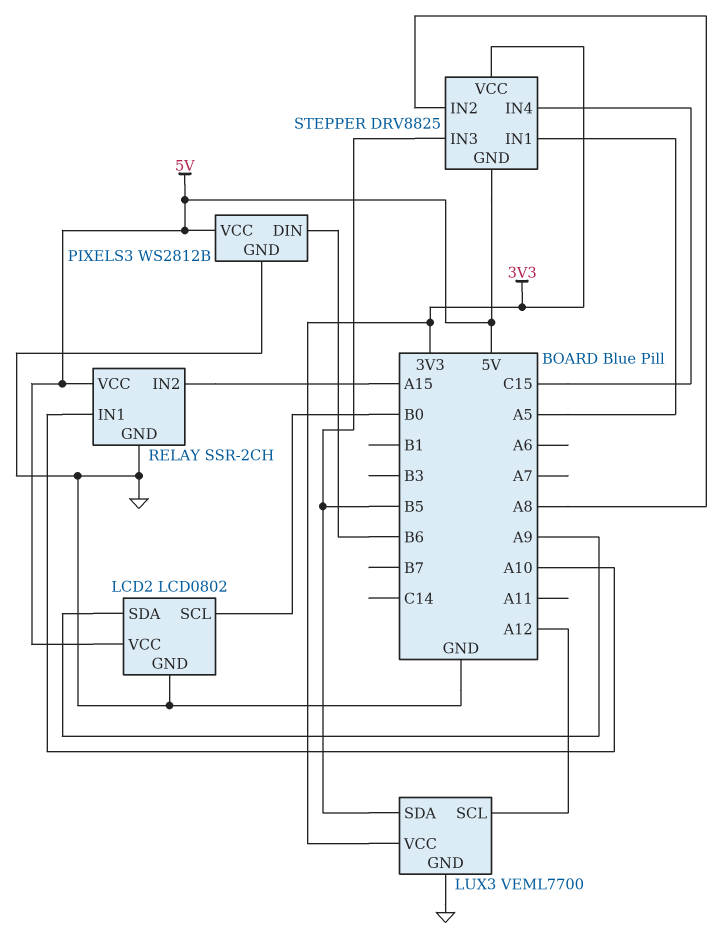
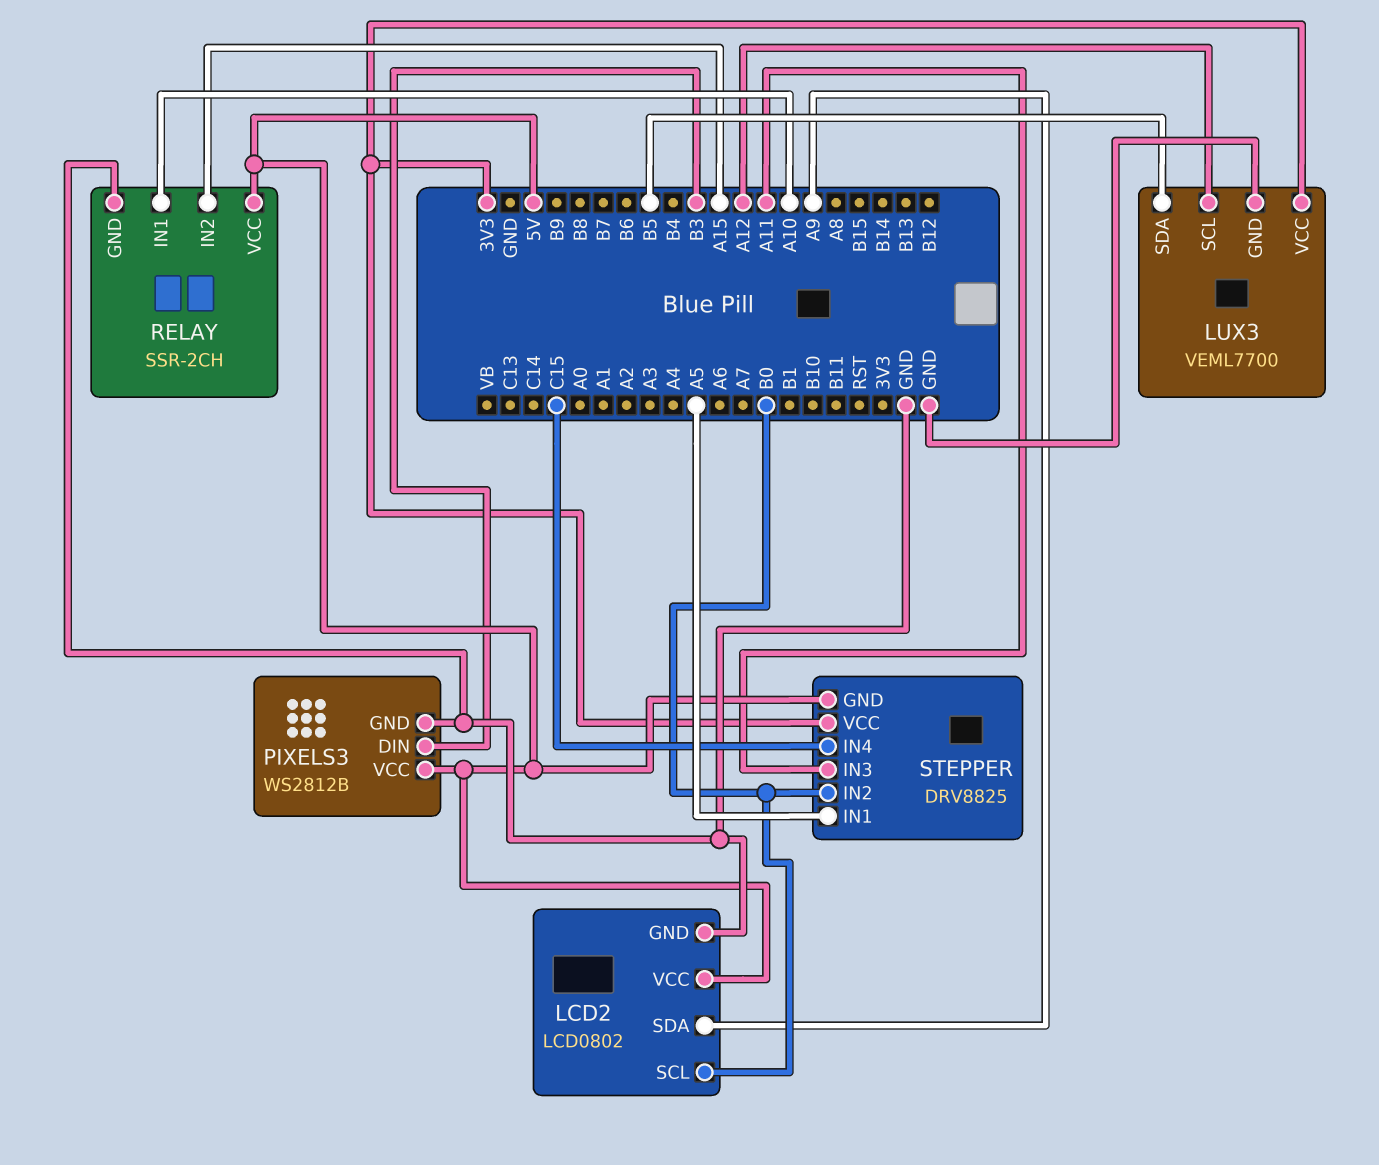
PIXELS3 pin DIN: B6 -> B3
STEPPER pin IN2: A8 -> B0
STEPPER pin IN3: B5 -> A11

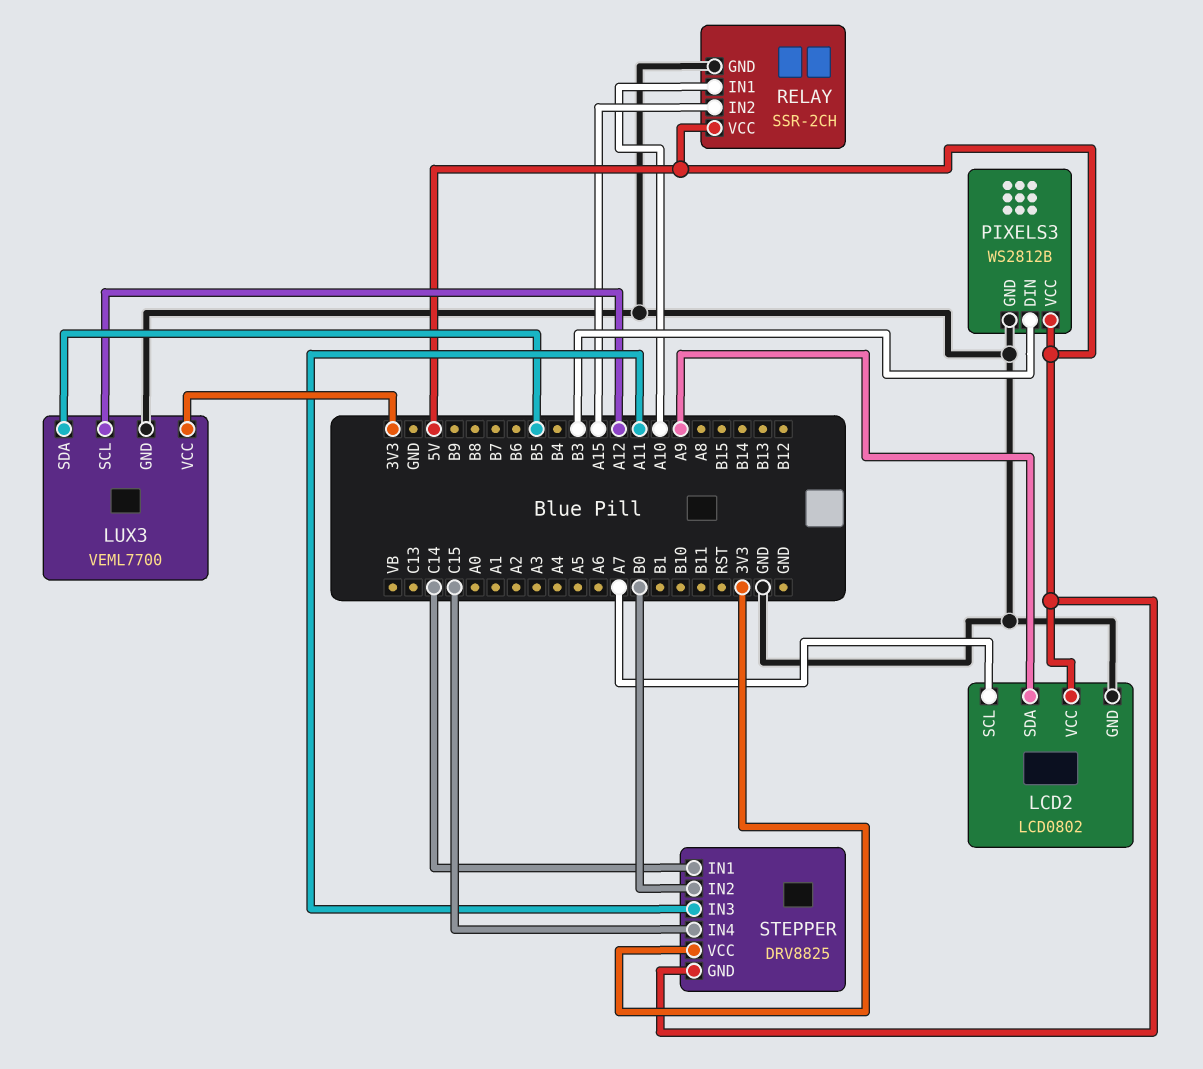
LCD2 pin SCL: B0 -> A7
STEPPER pin IN1: A5 -> C14

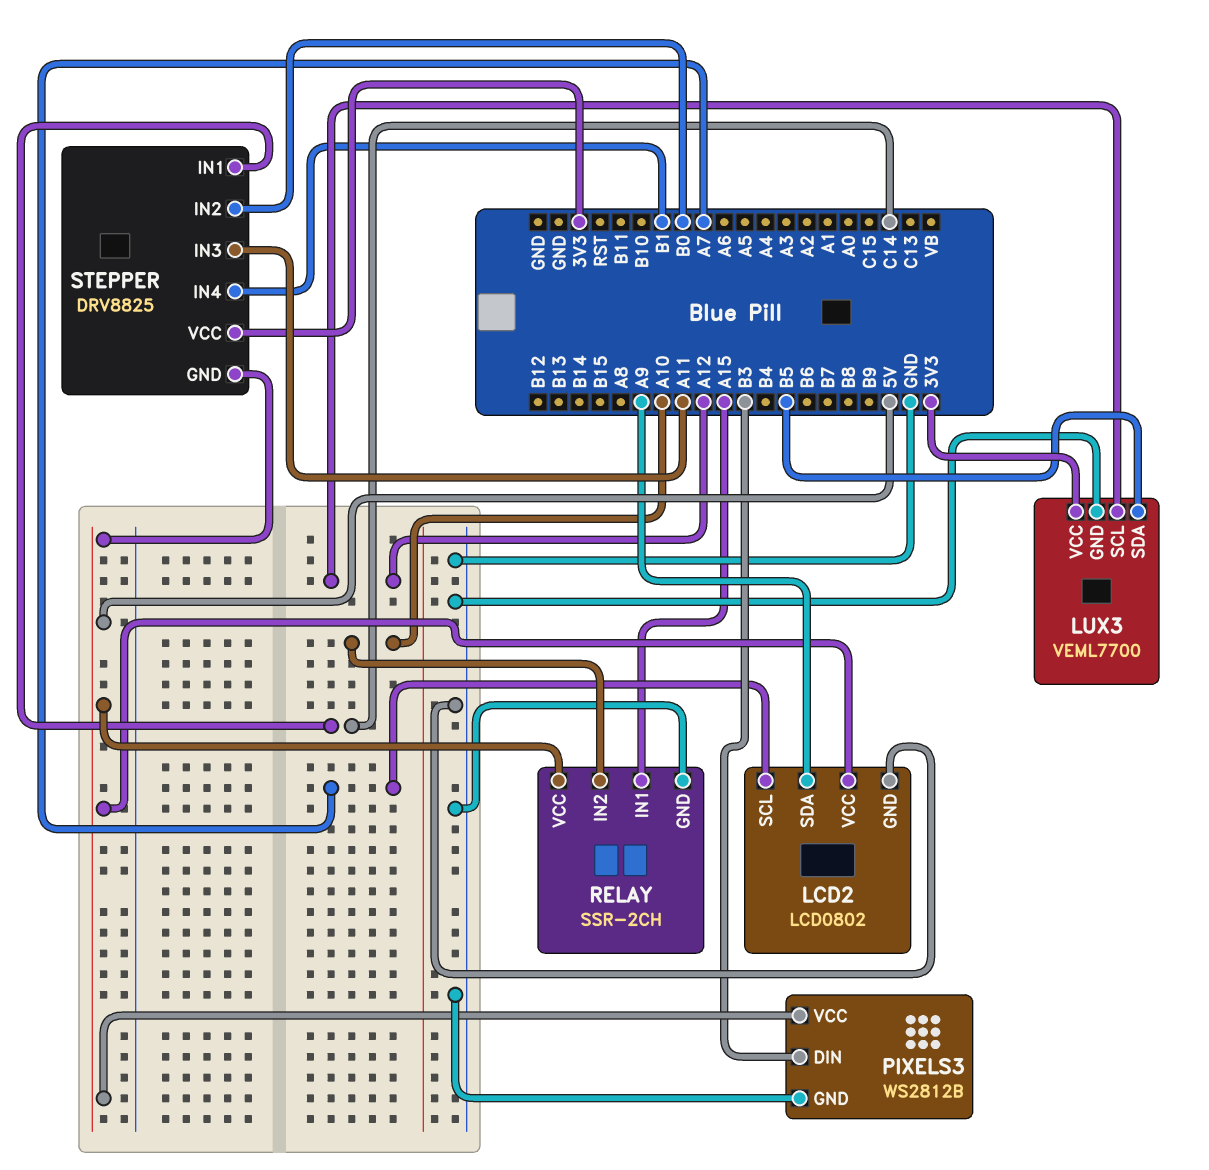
RELAY pin IN1: A10 -> A15
RELAY pin IN2: A15 -> A10
STEPPER pin IN4: C15 -> B1

